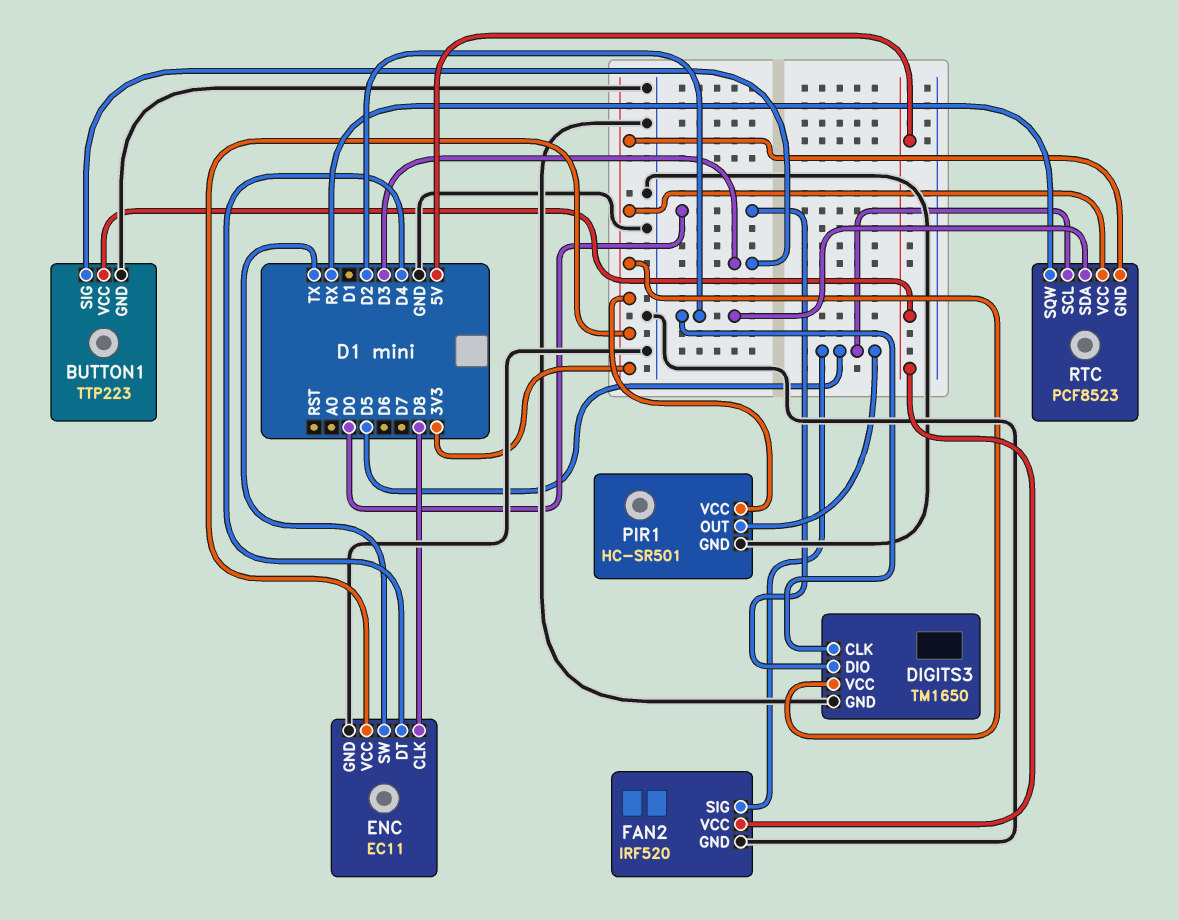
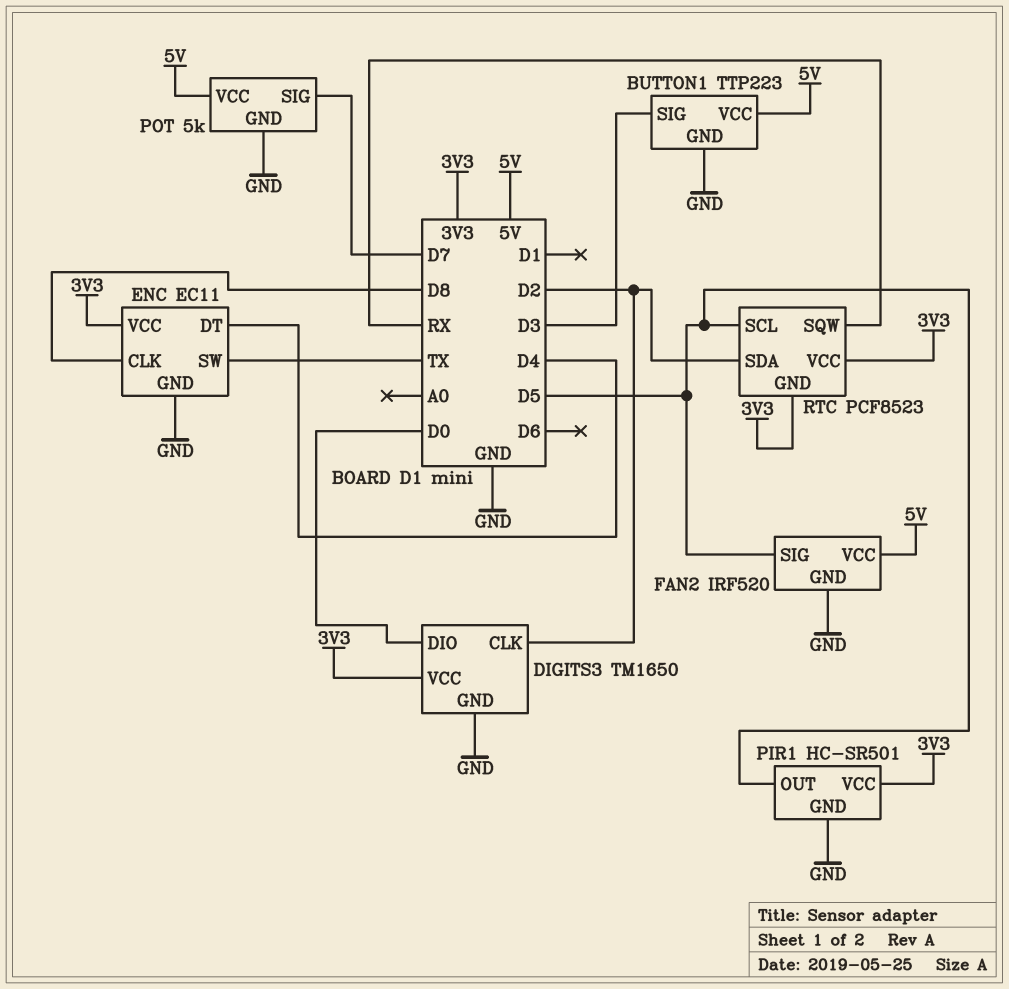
POT: none -> 5k
POT pin GND: none -> GND
POT pin SIG: none -> D7
POT pin VCC: none -> 5V

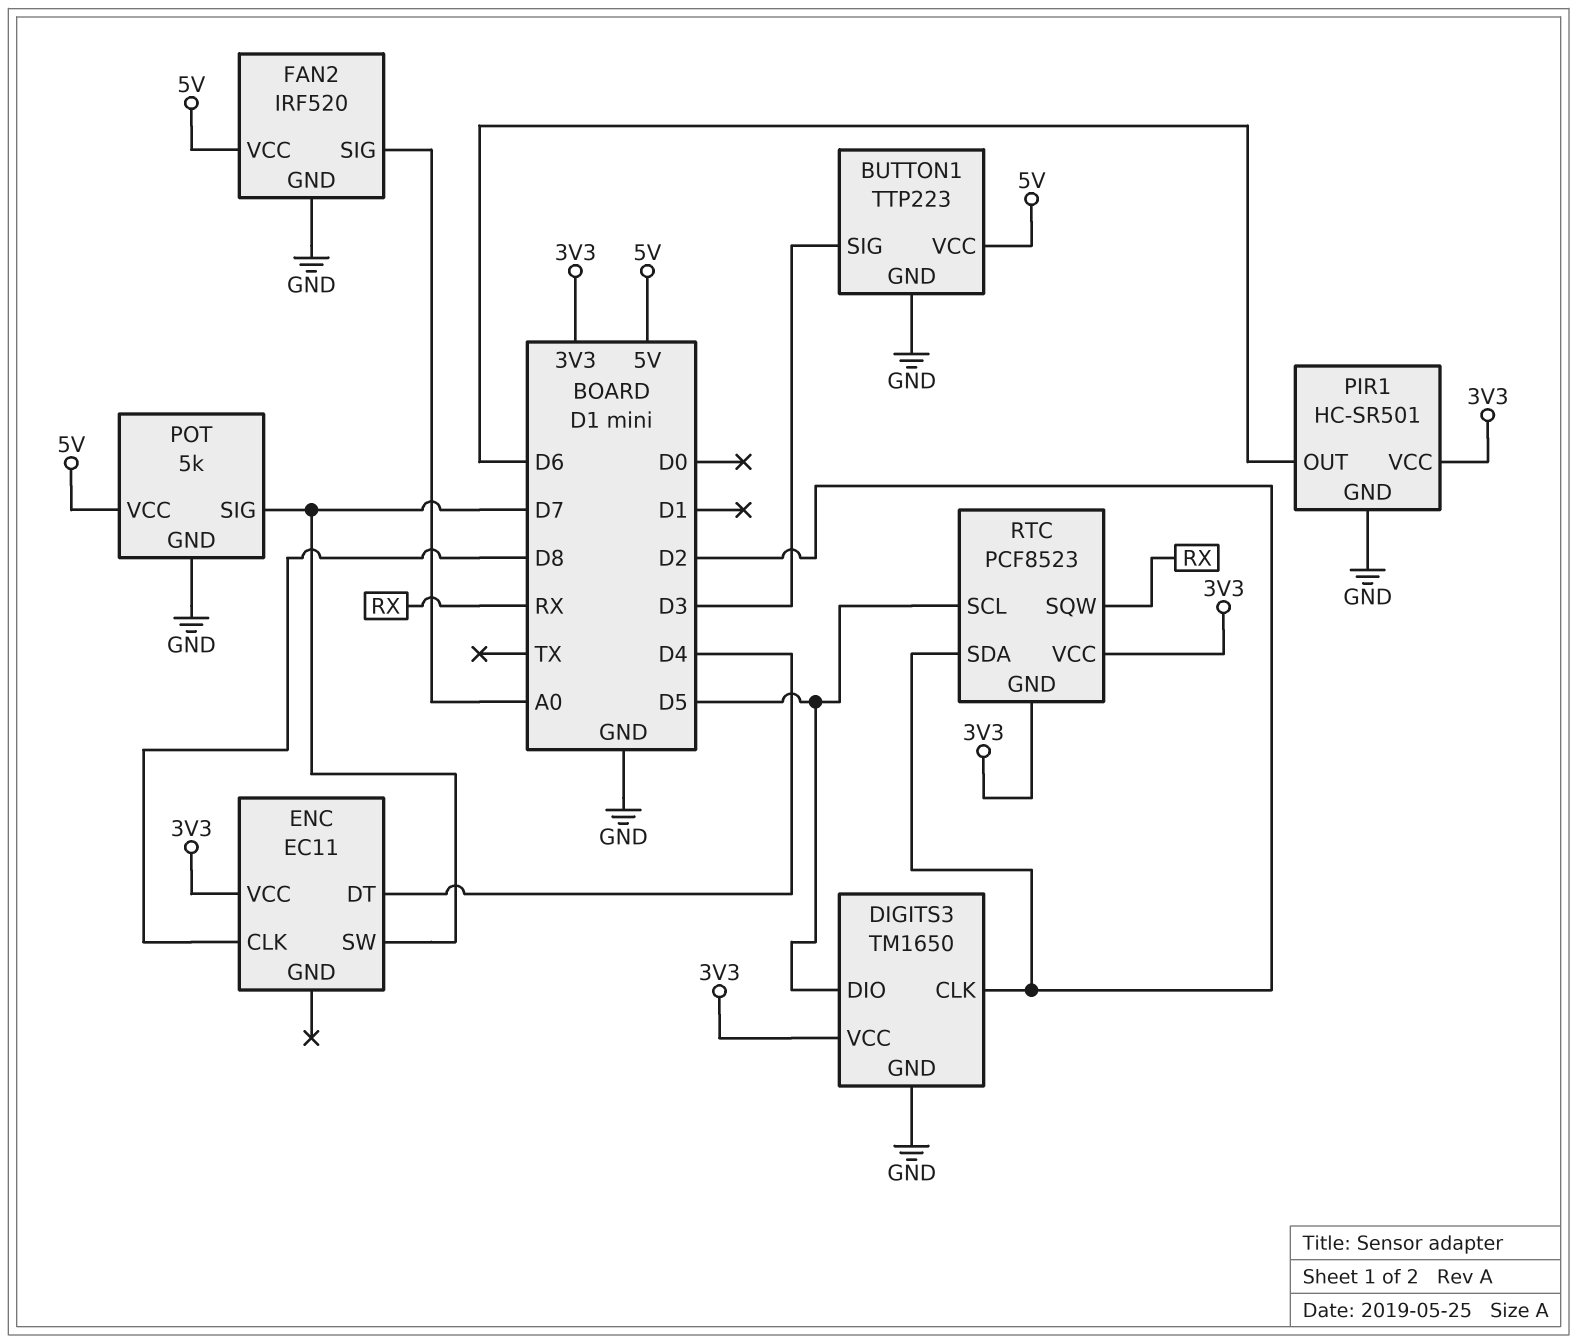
DIGITS3 pin DIO: D0 -> D5
ENC pin GND: GND -> none
ENC pin SW: TX -> D7
FAN2 pin SIG: D5 -> A0
PIR1 pin OUT: D5 -> D6

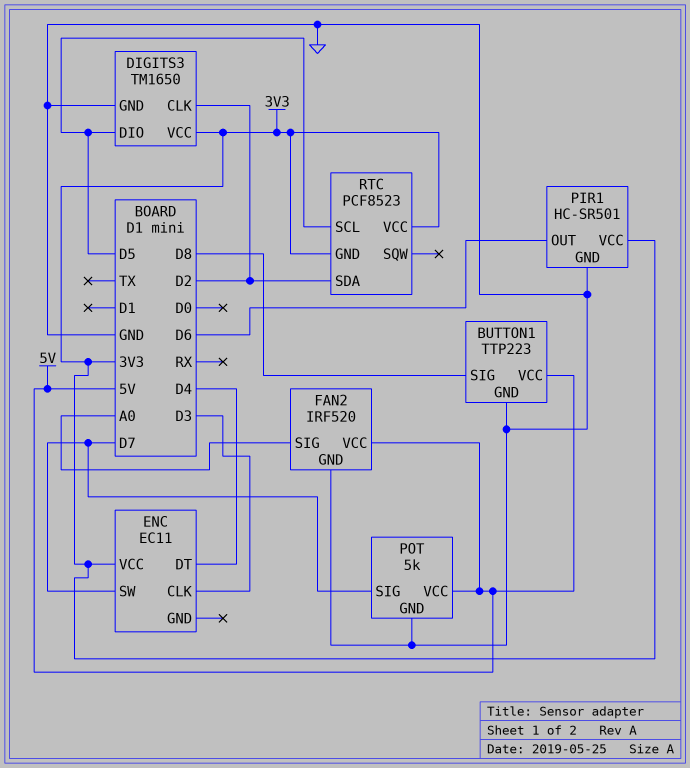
BUTTON1 pin SIG: D3 -> D8
ENC pin CLK: D8 -> D3
RTC pin SQW: RX -> none

